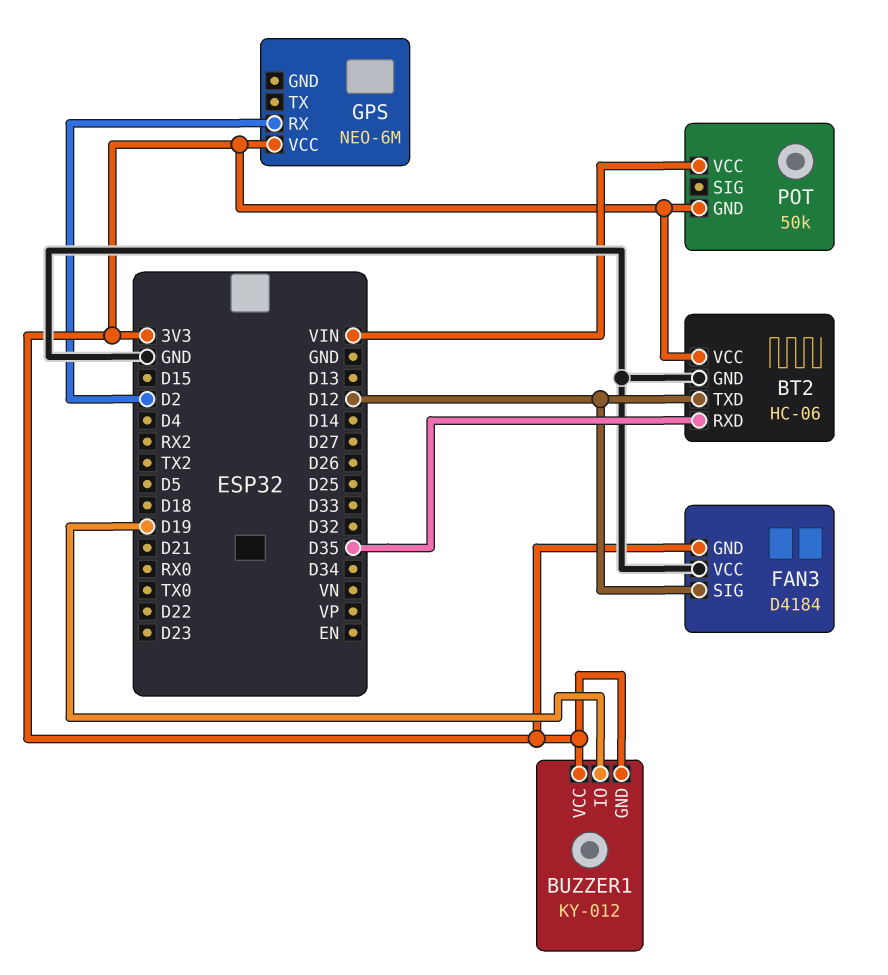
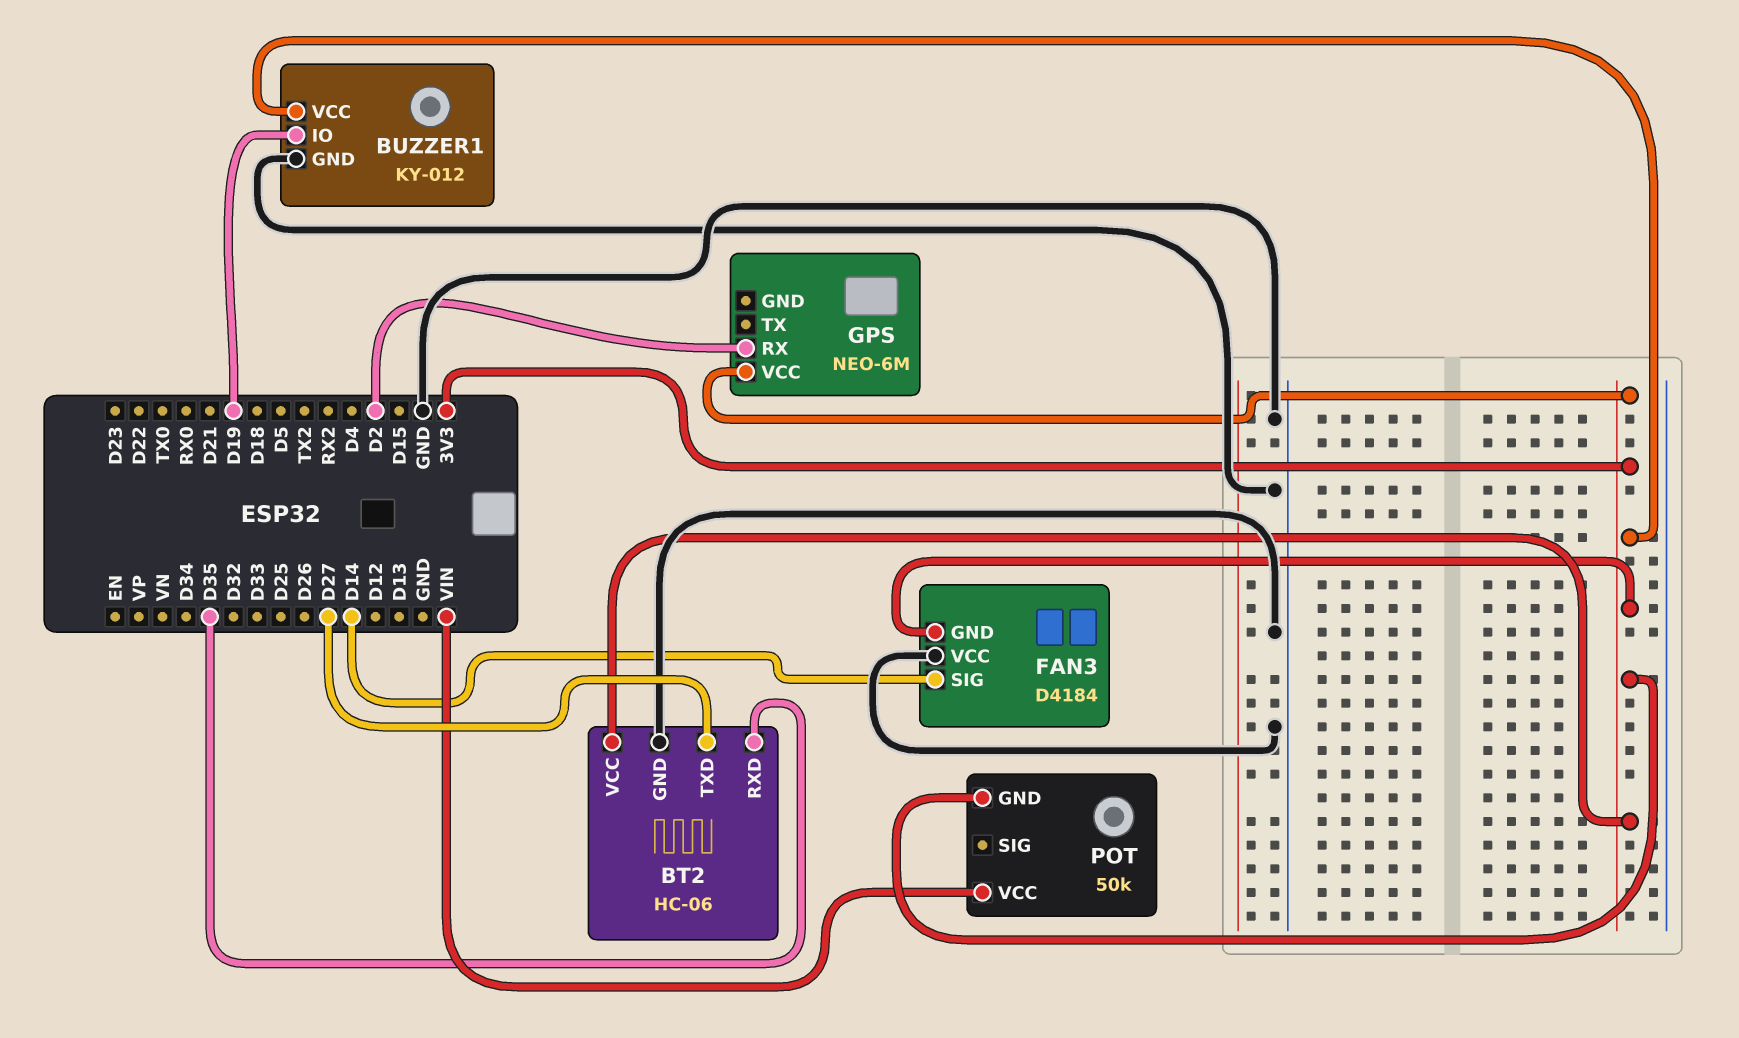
BT2 pin TXD: D12 -> D27
BUZZER1 pin GND: 3V3 -> GND
FAN3 pin SIG: D12 -> D14

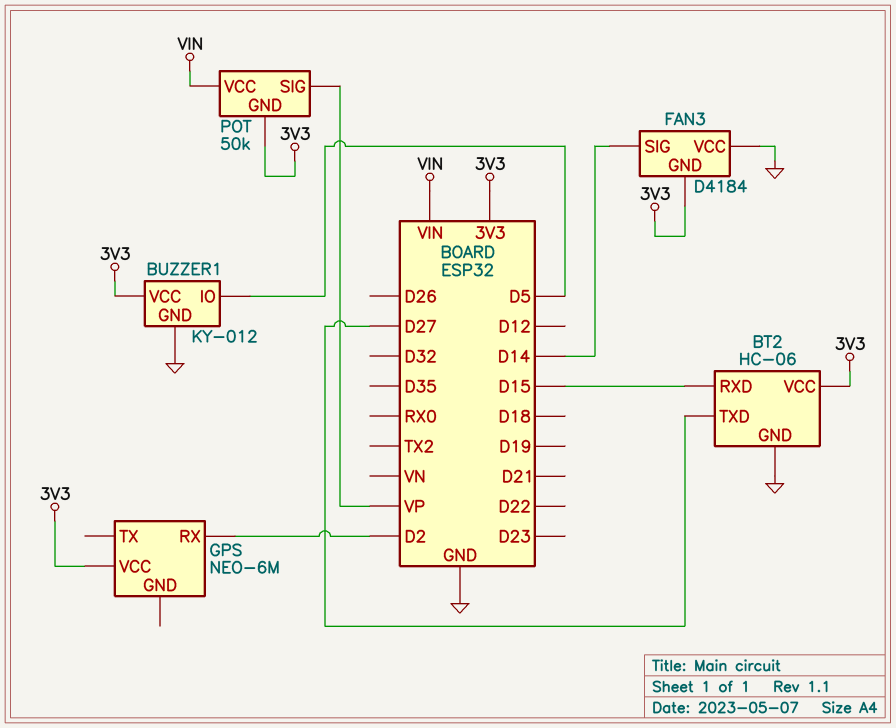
BT2 pin RXD: D35 -> D15
BUZZER1 pin IO: D19 -> D5
POT pin SIG: none -> VP

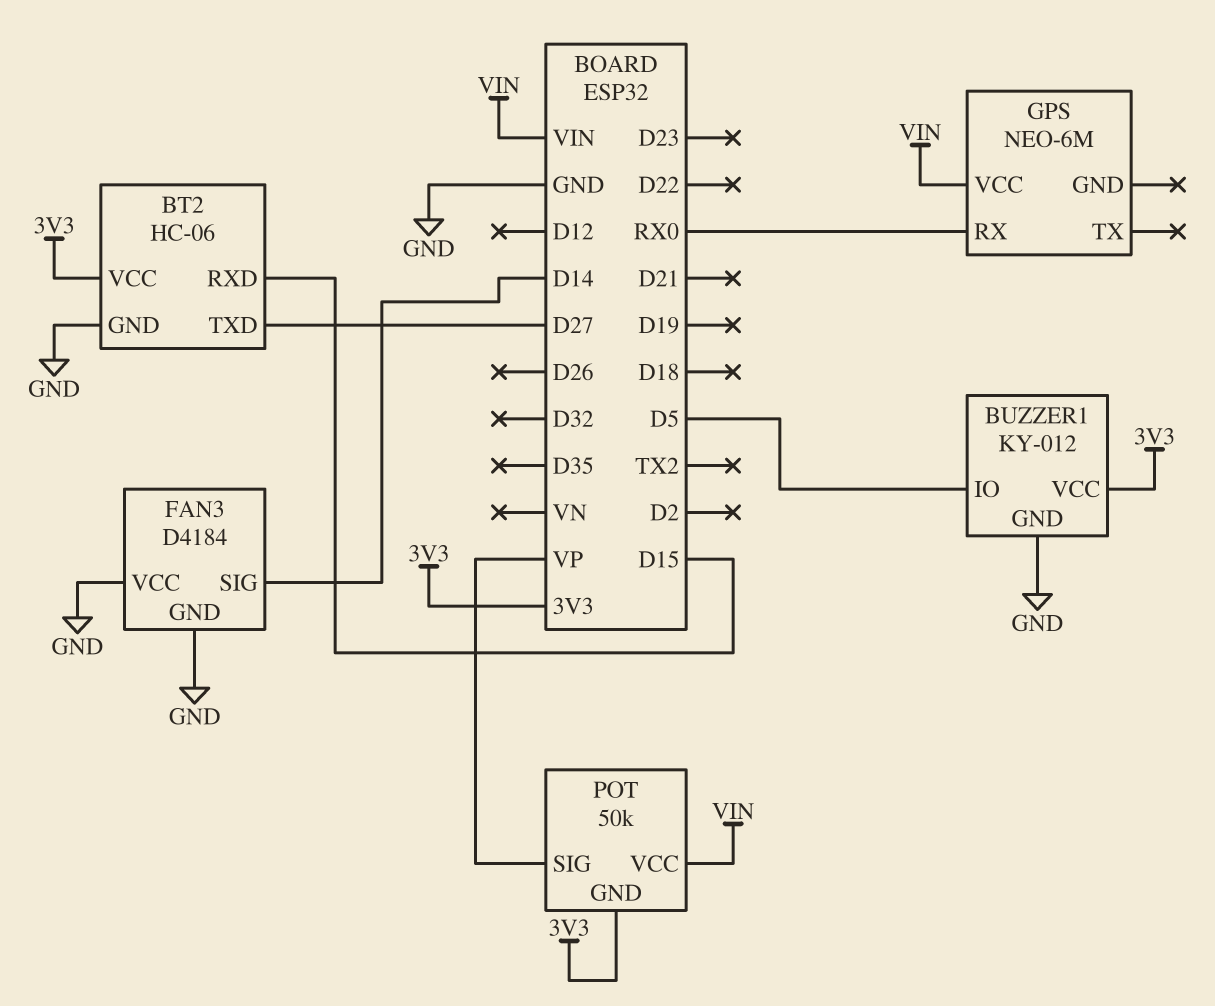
FAN3 pin GND: 3V3 -> GND
GPS pin RX: D2 -> RX0
GPS pin VCC: 3V3 -> VIN

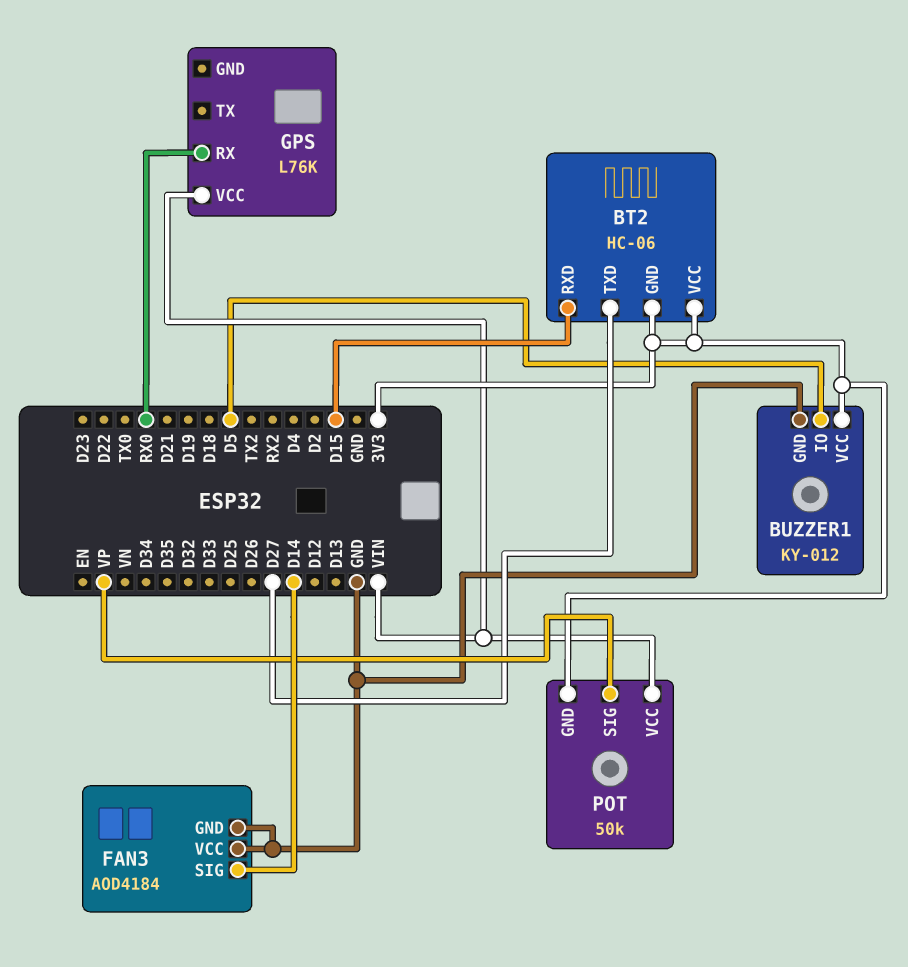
BT2 pin GND: GND -> 3V3
FAN3: D4184 -> AOD4184
GPS: NEO-6M -> L76K

